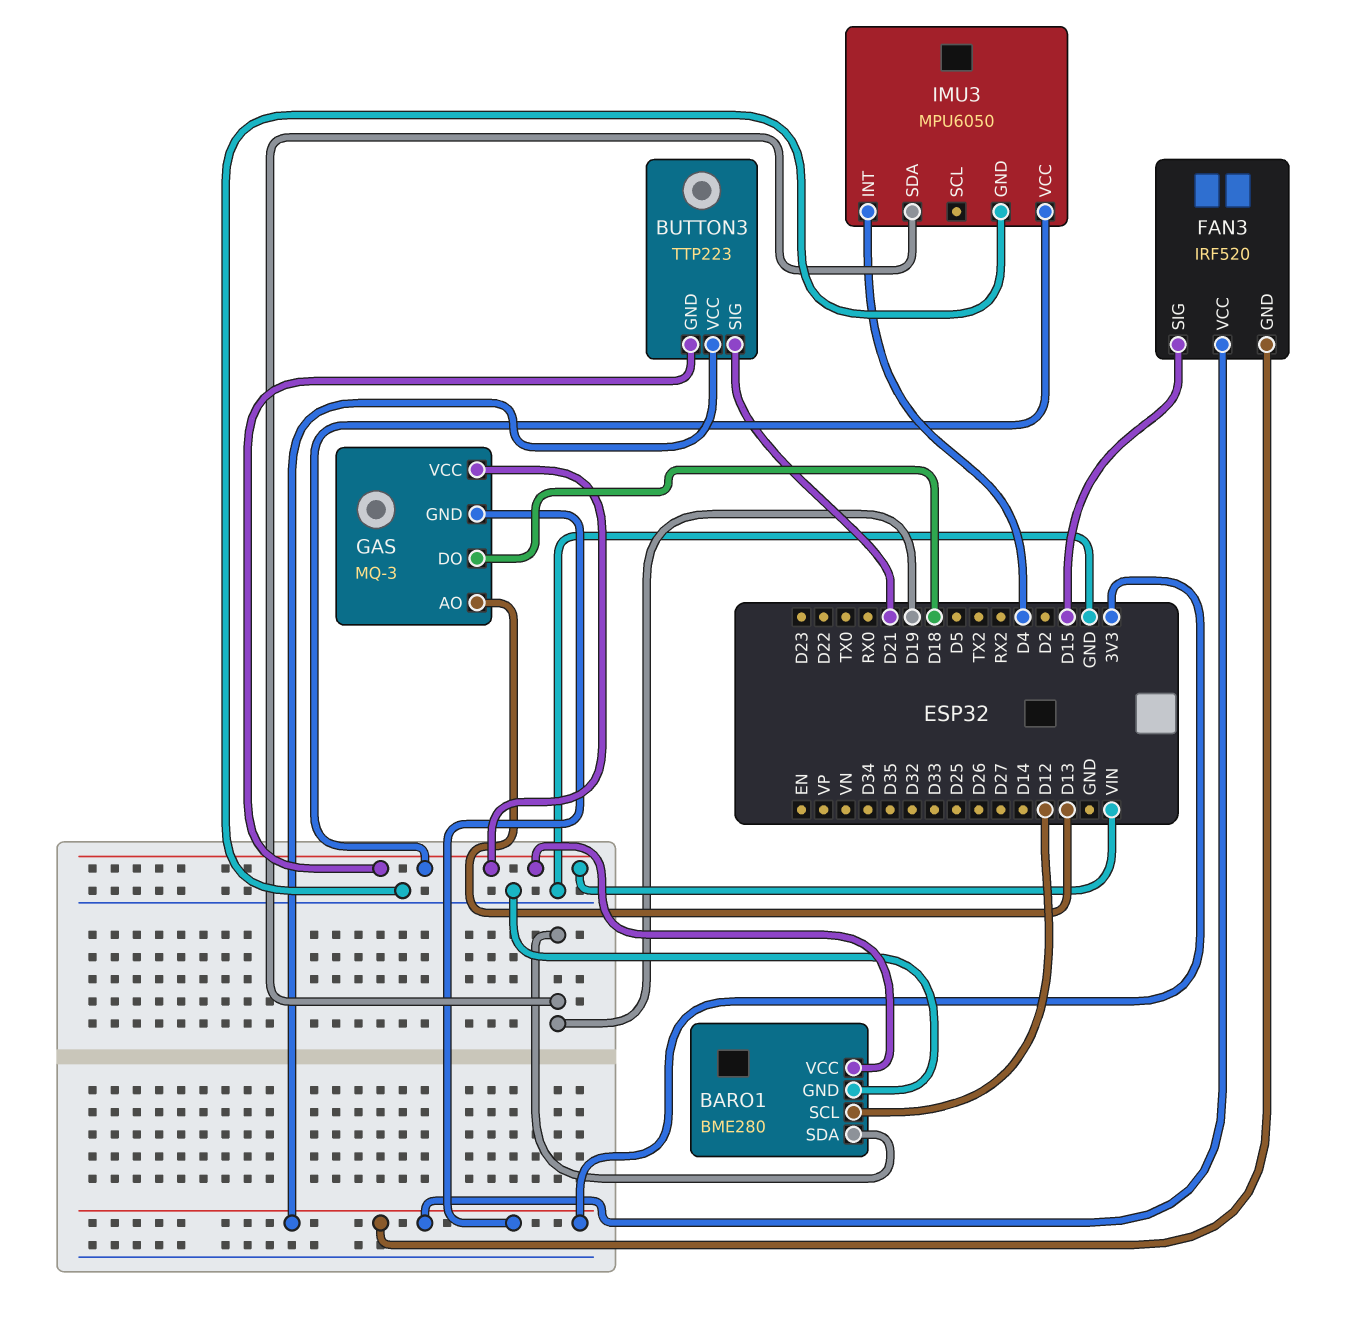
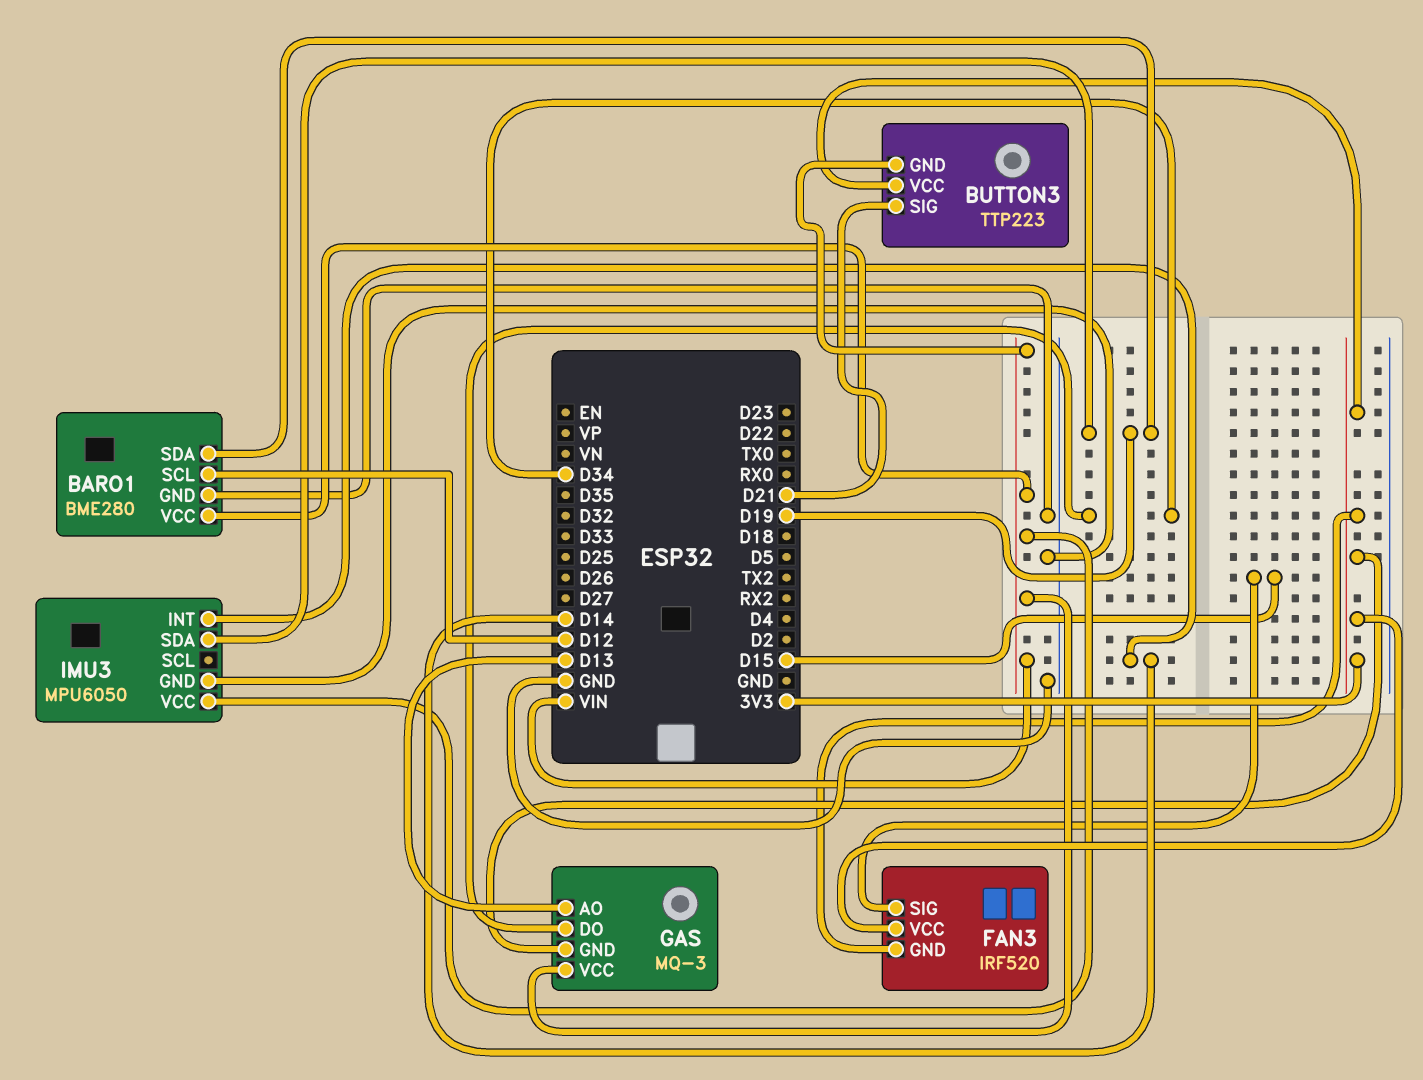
GAS pin DO: D18 -> D34
IMU3 pin INT: D4 -> D14

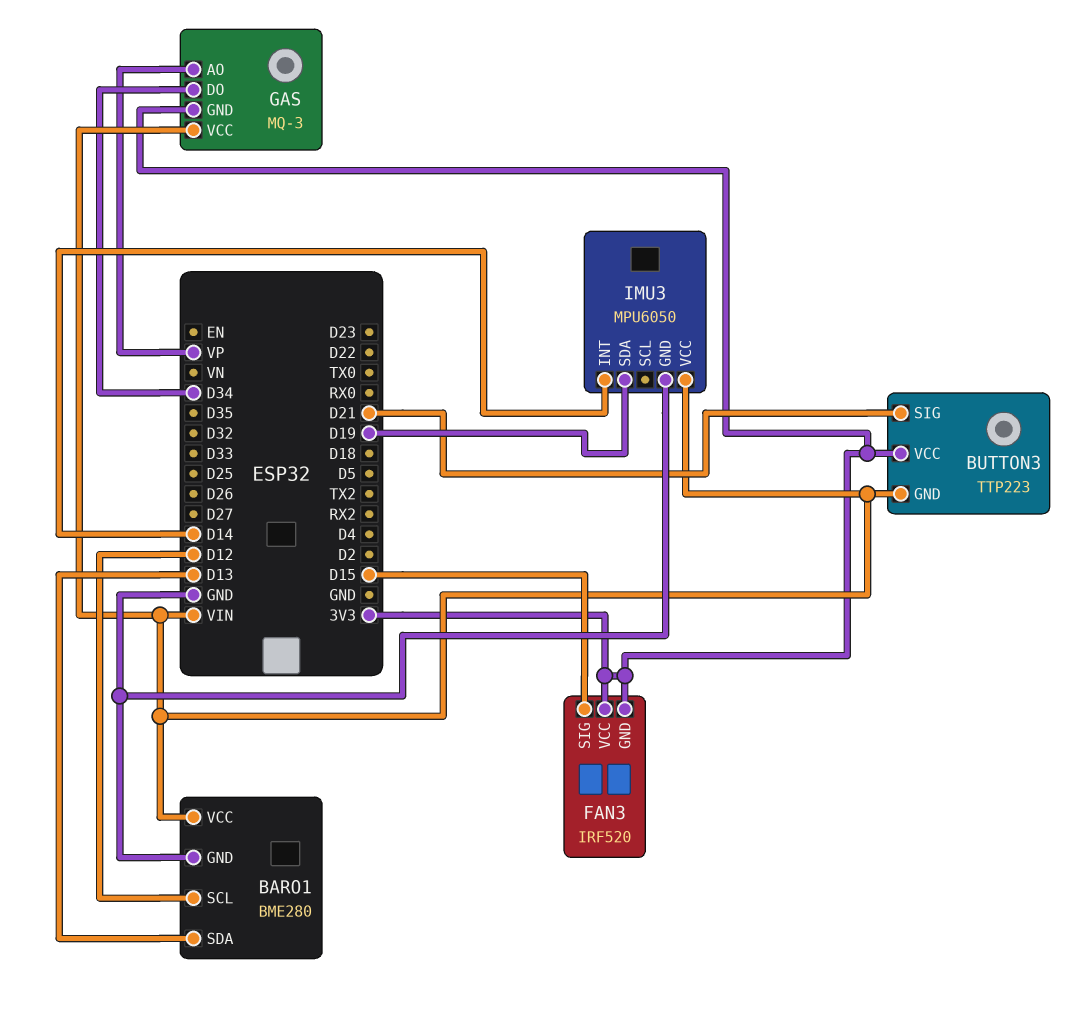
BARO1 pin SDA: D19 -> D13
GAS pin AO: D13 -> VP

